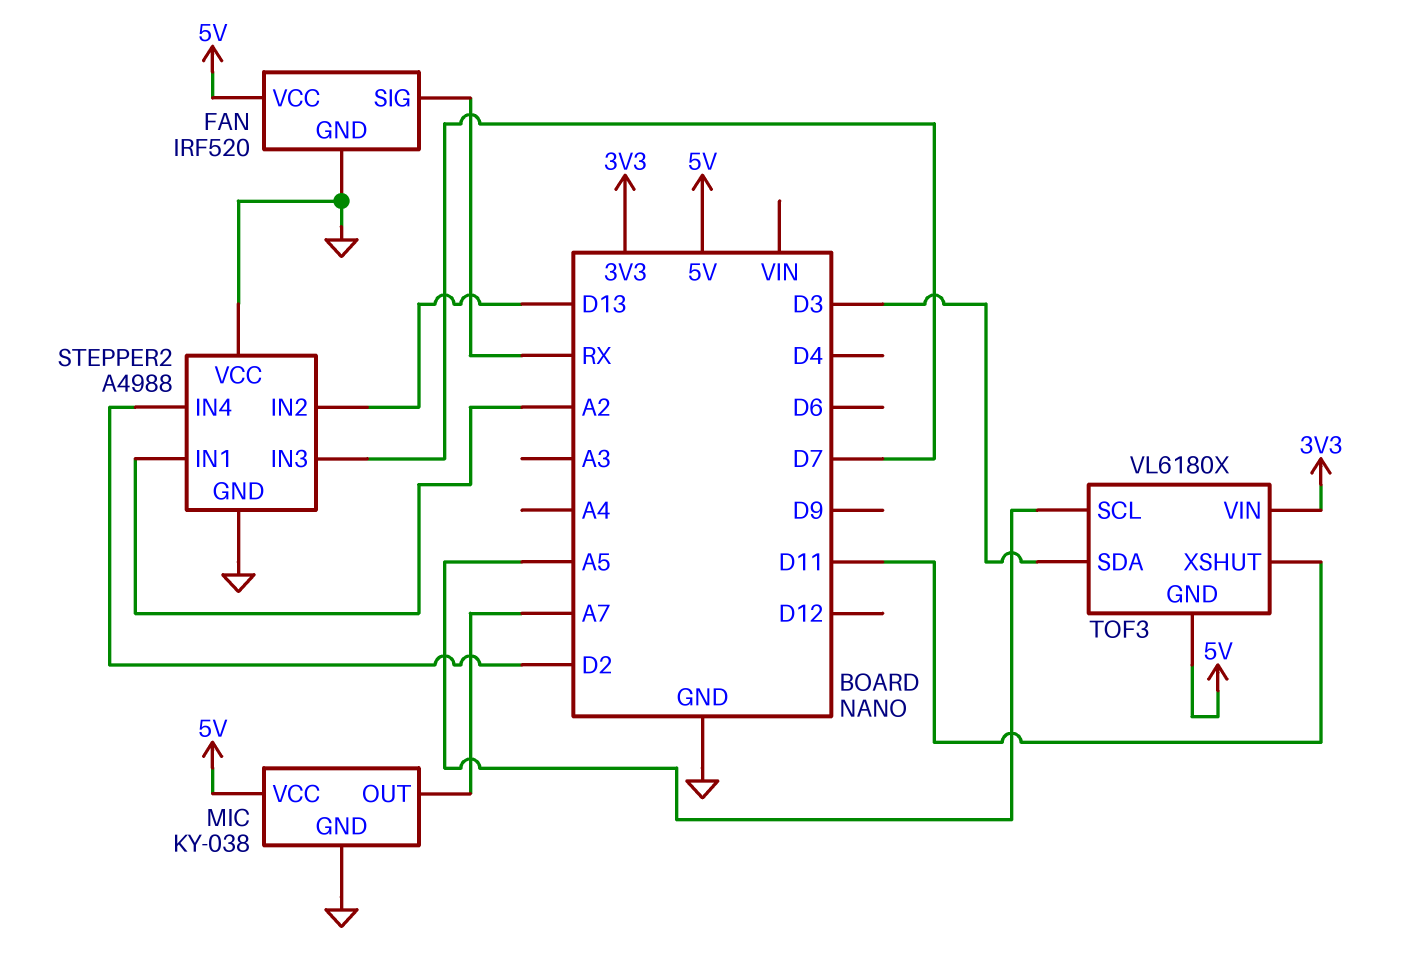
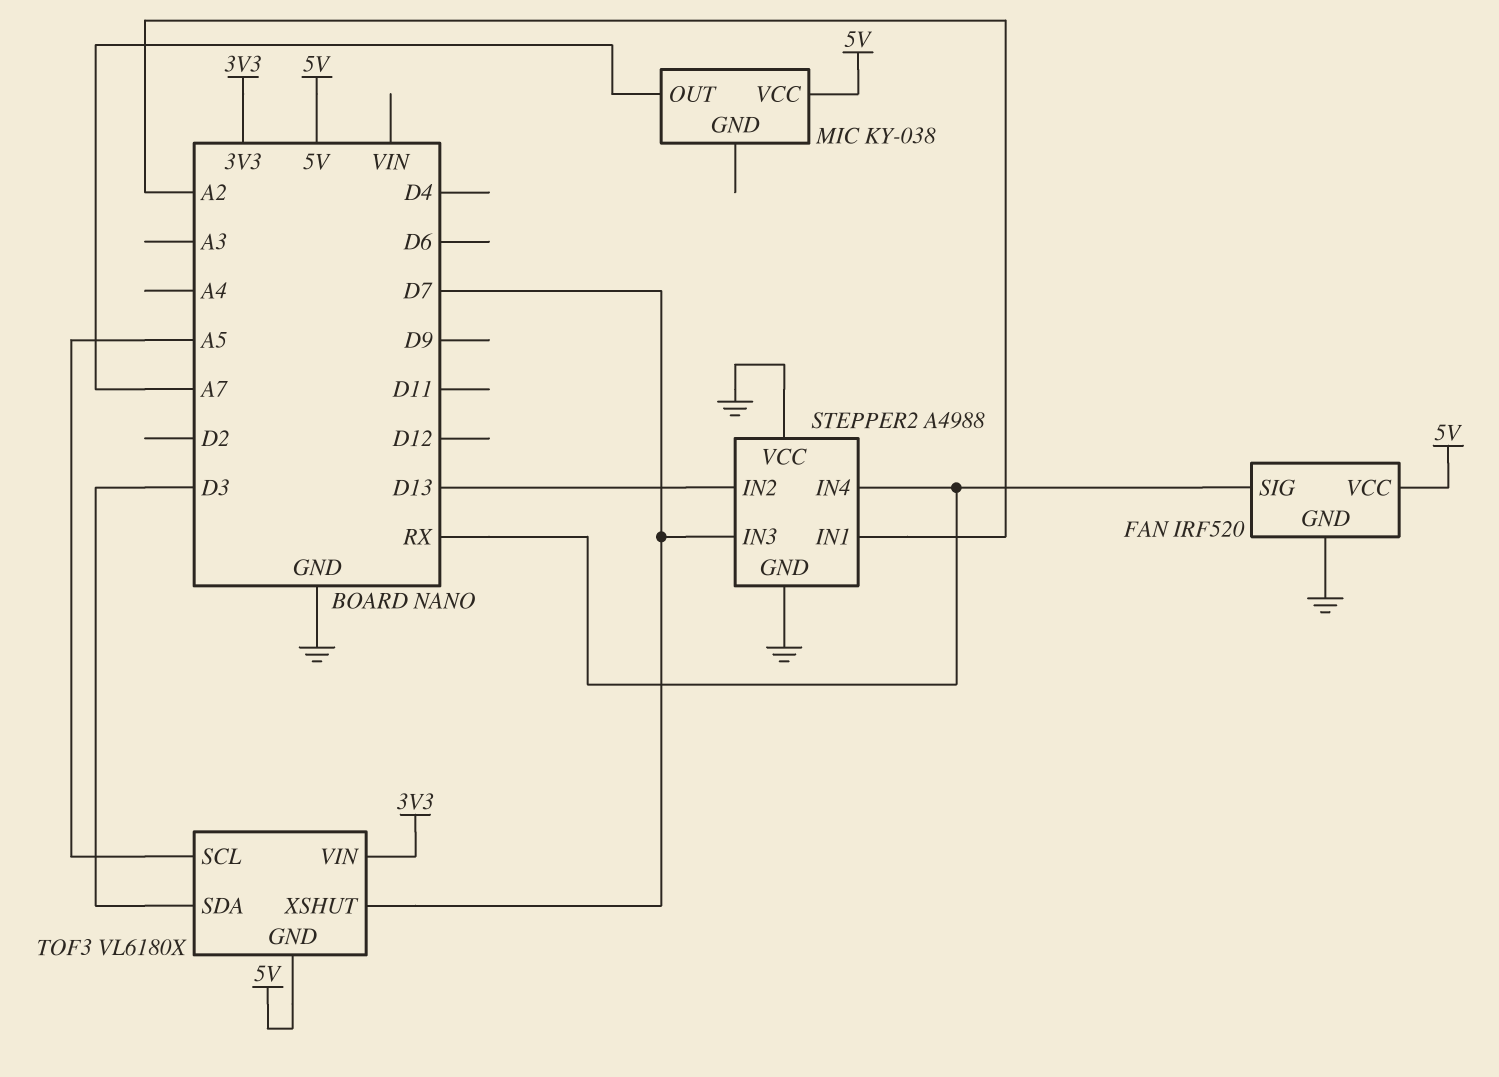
MIC pin GND: GND -> none
STEPPER2 pin IN4: D2 -> RX
TOF3 pin XSHUT: D11 -> D7

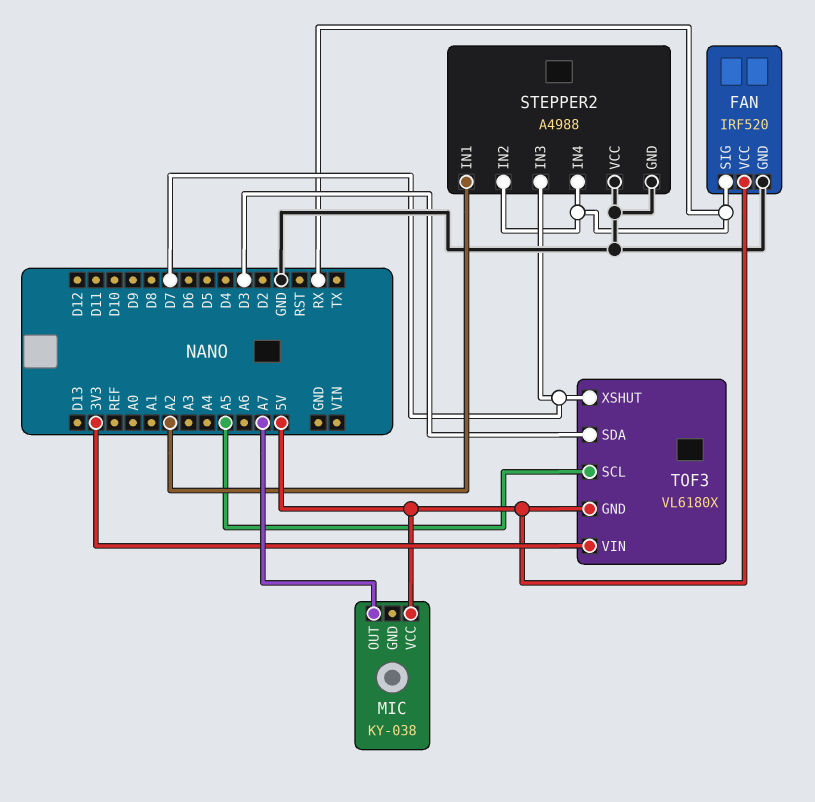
STEPPER2 pin IN2: D13 -> RX

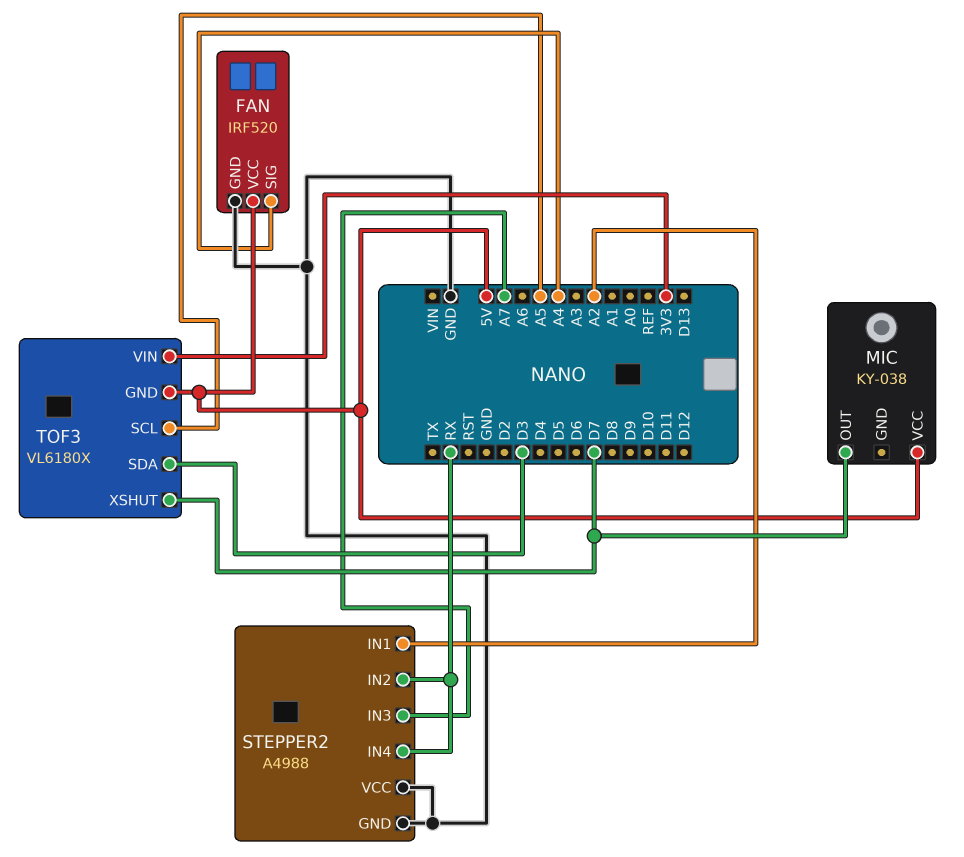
FAN pin SIG: RX -> A4
MIC pin OUT: A7 -> D7
STEPPER2 pin IN3: D7 -> A7

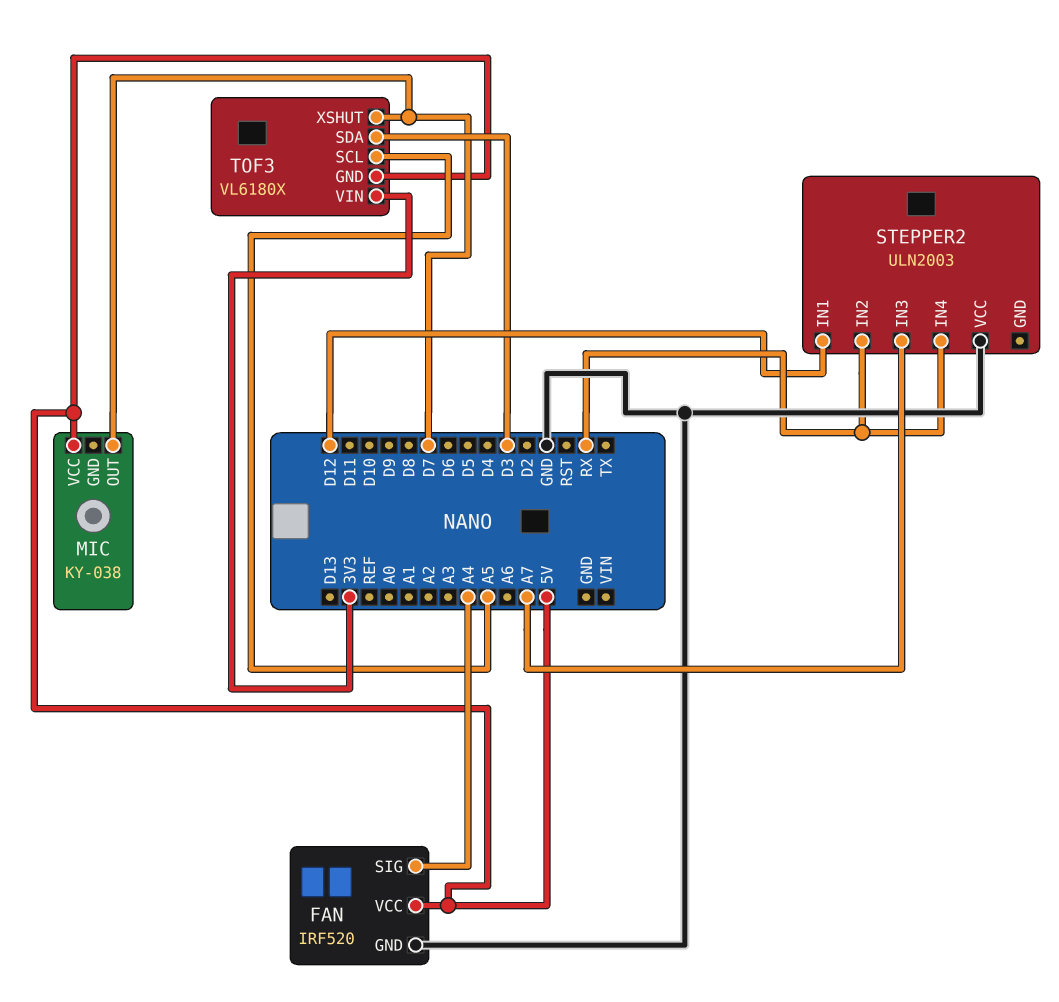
STEPPER2: A4988 -> ULN2003
STEPPER2 pin GND: GND -> none
STEPPER2 pin IN1: A2 -> D12

